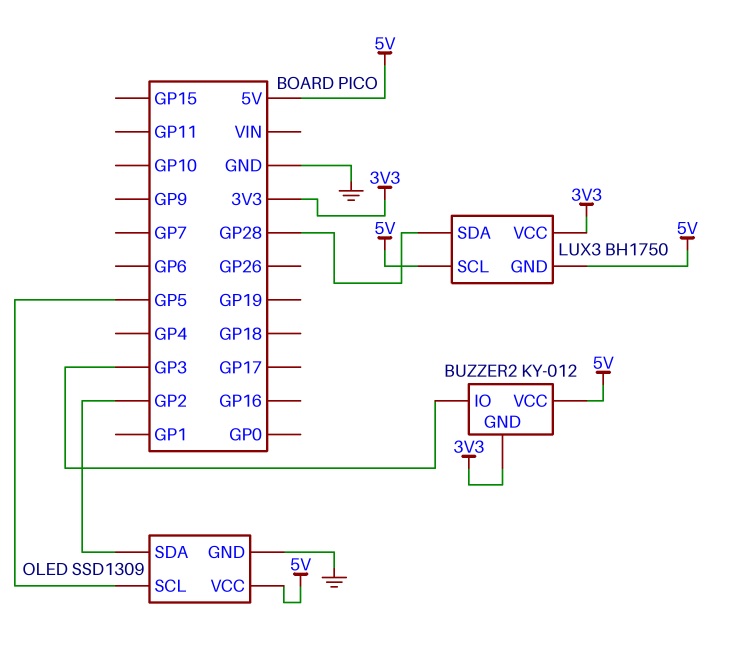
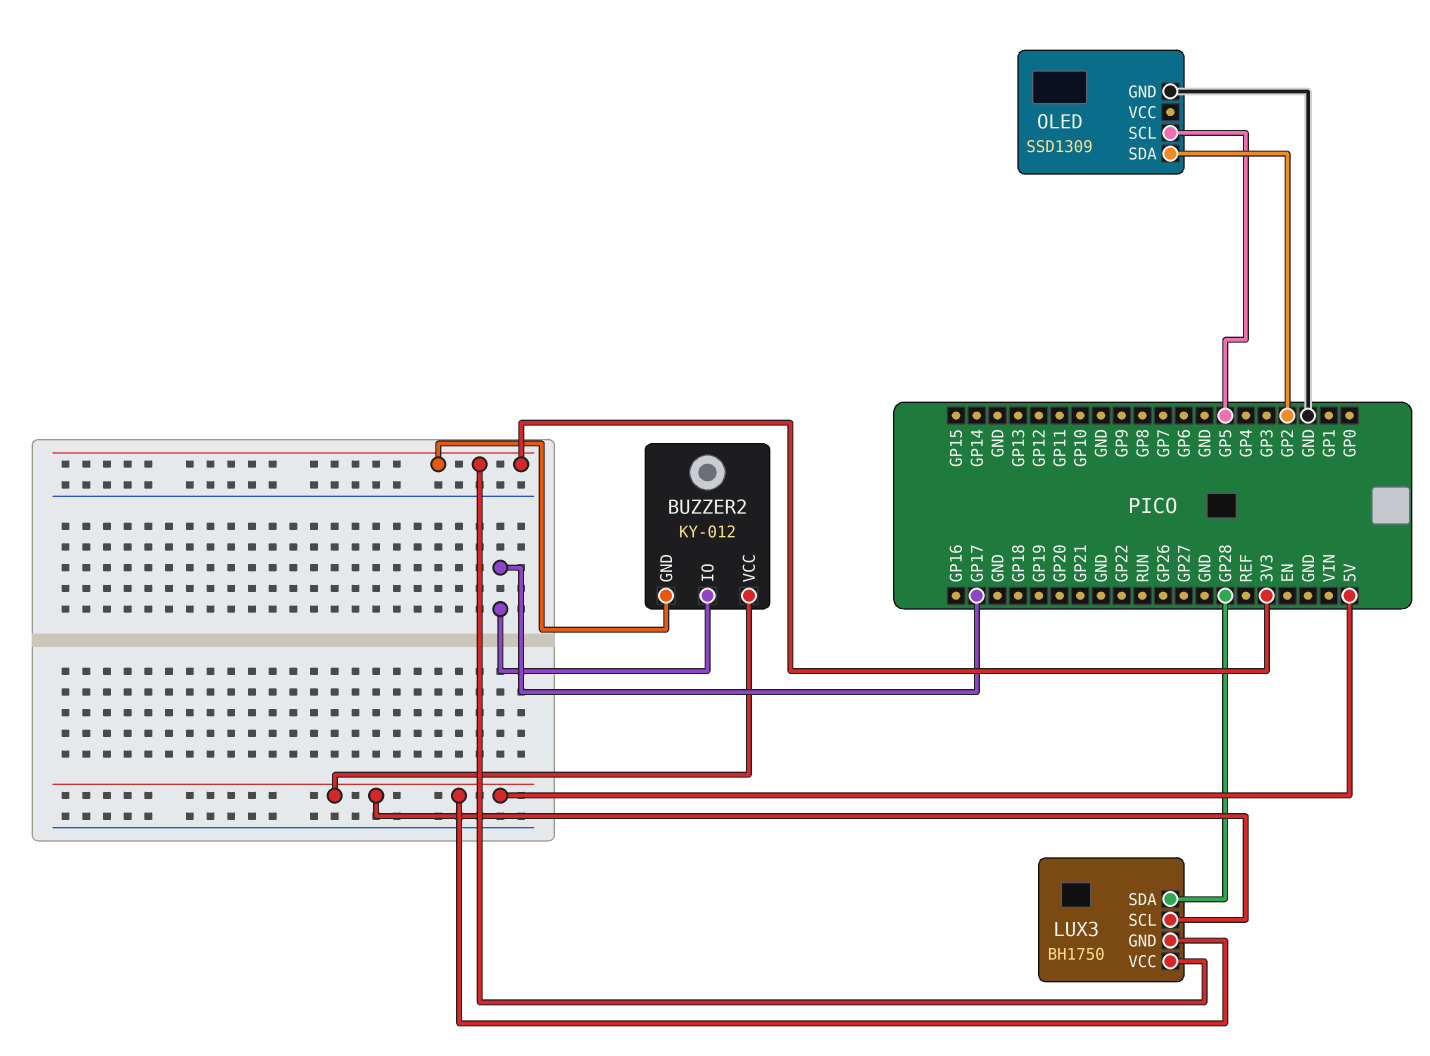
BUZZER2 pin IO: GP3 -> GP17
OLED pin VCC: 5V -> none

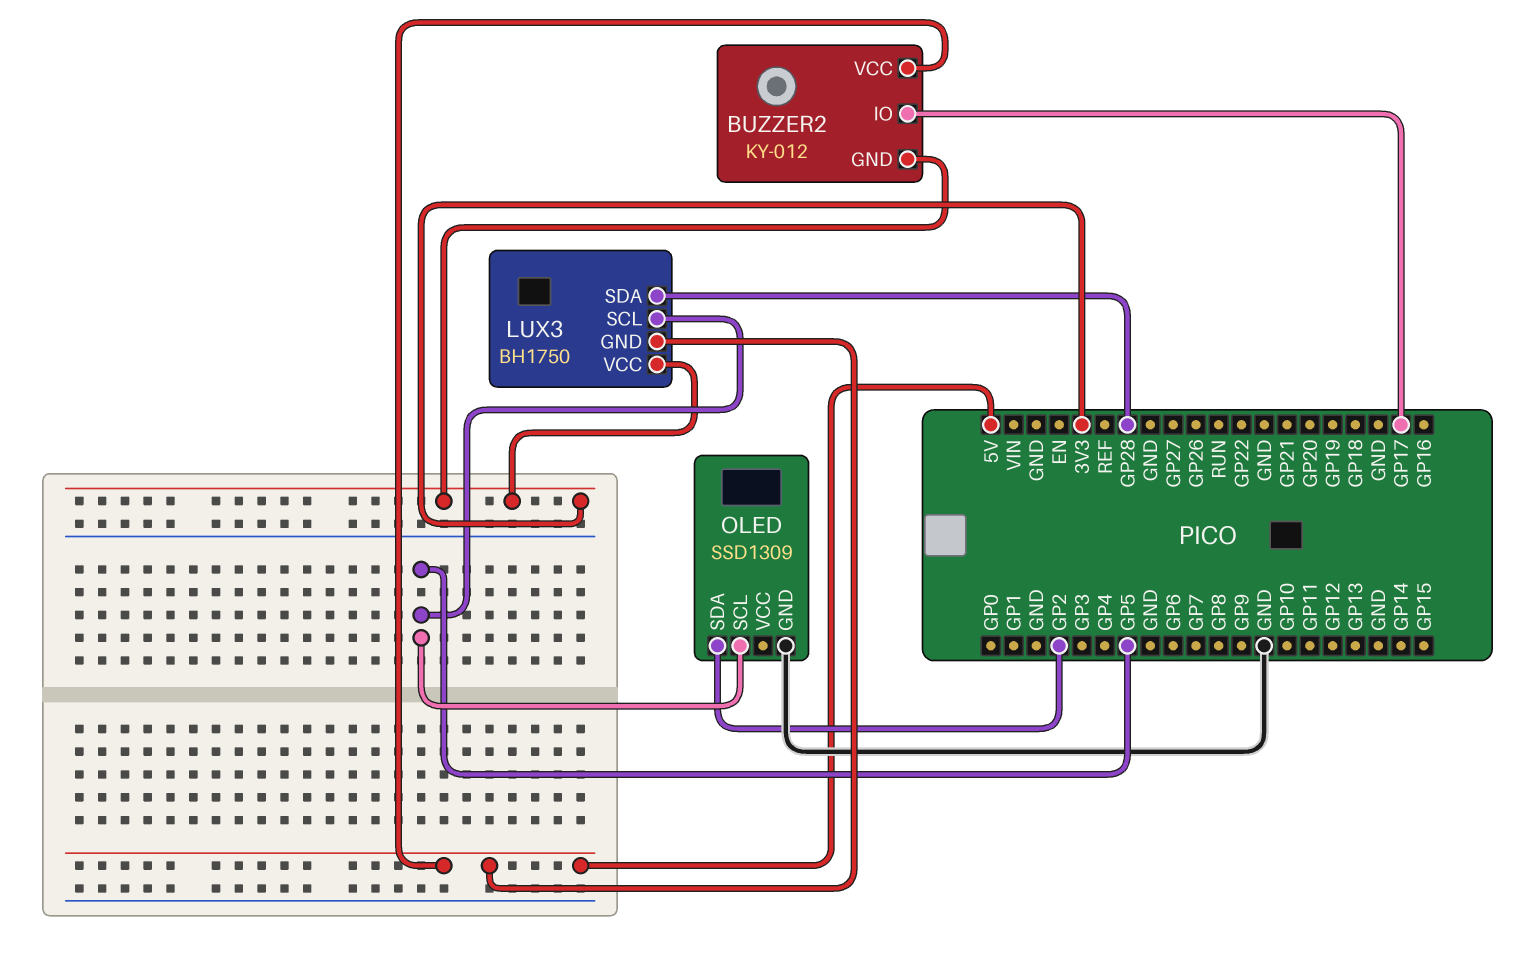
LUX3 pin SCL: 5V -> GP5

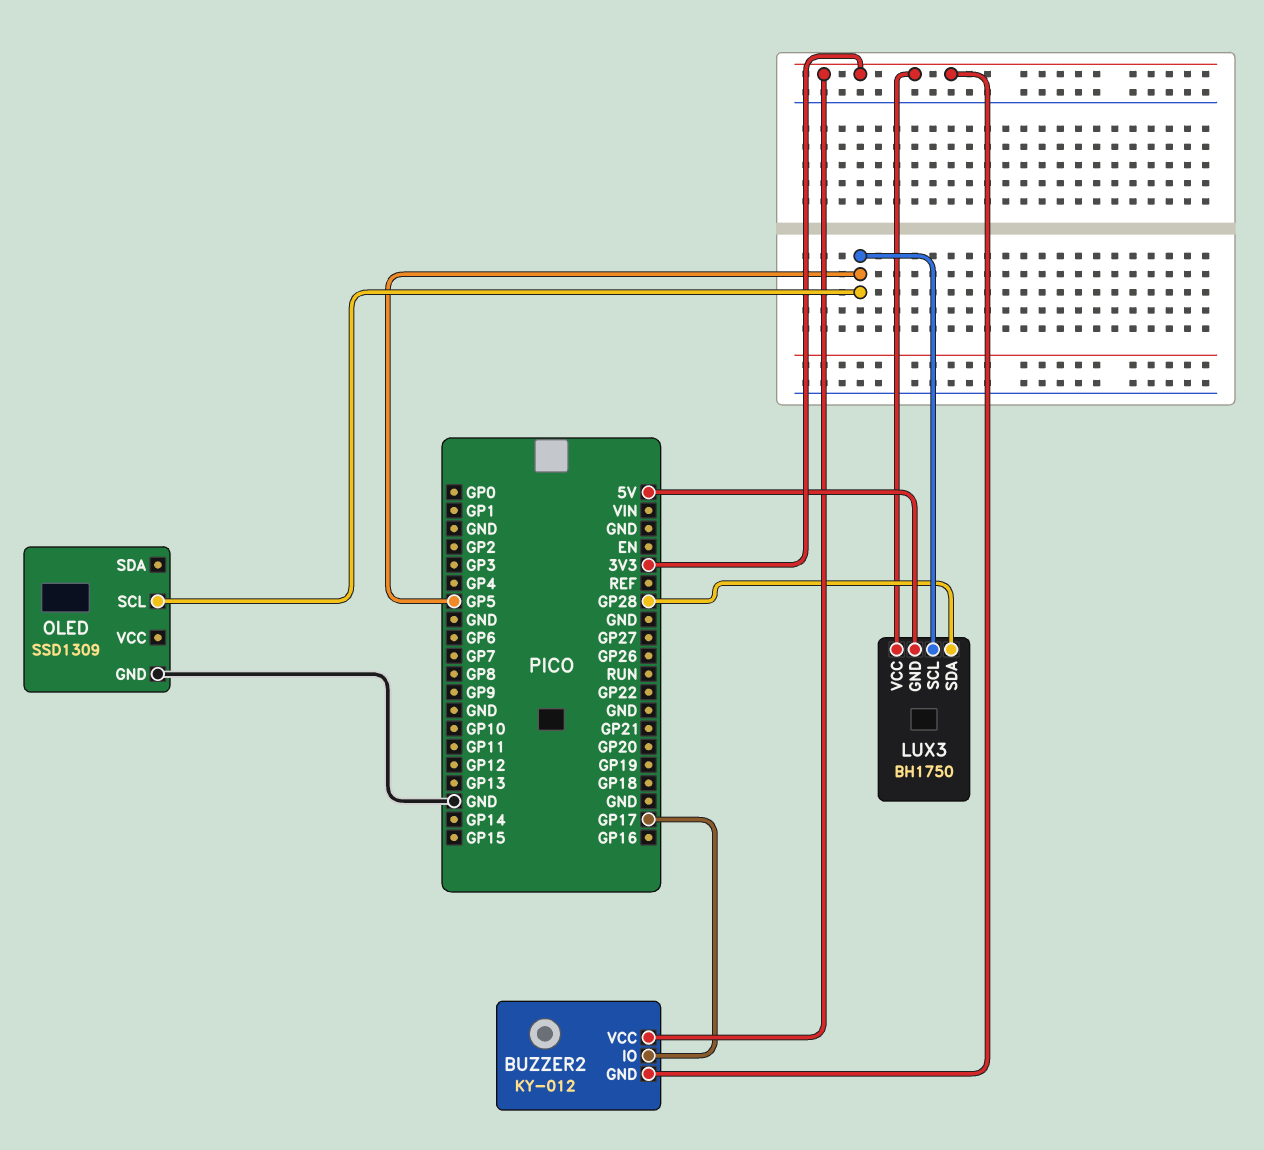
BUZZER2 pin VCC: 5V -> 3V3
OLED pin SDA: GP2 -> none

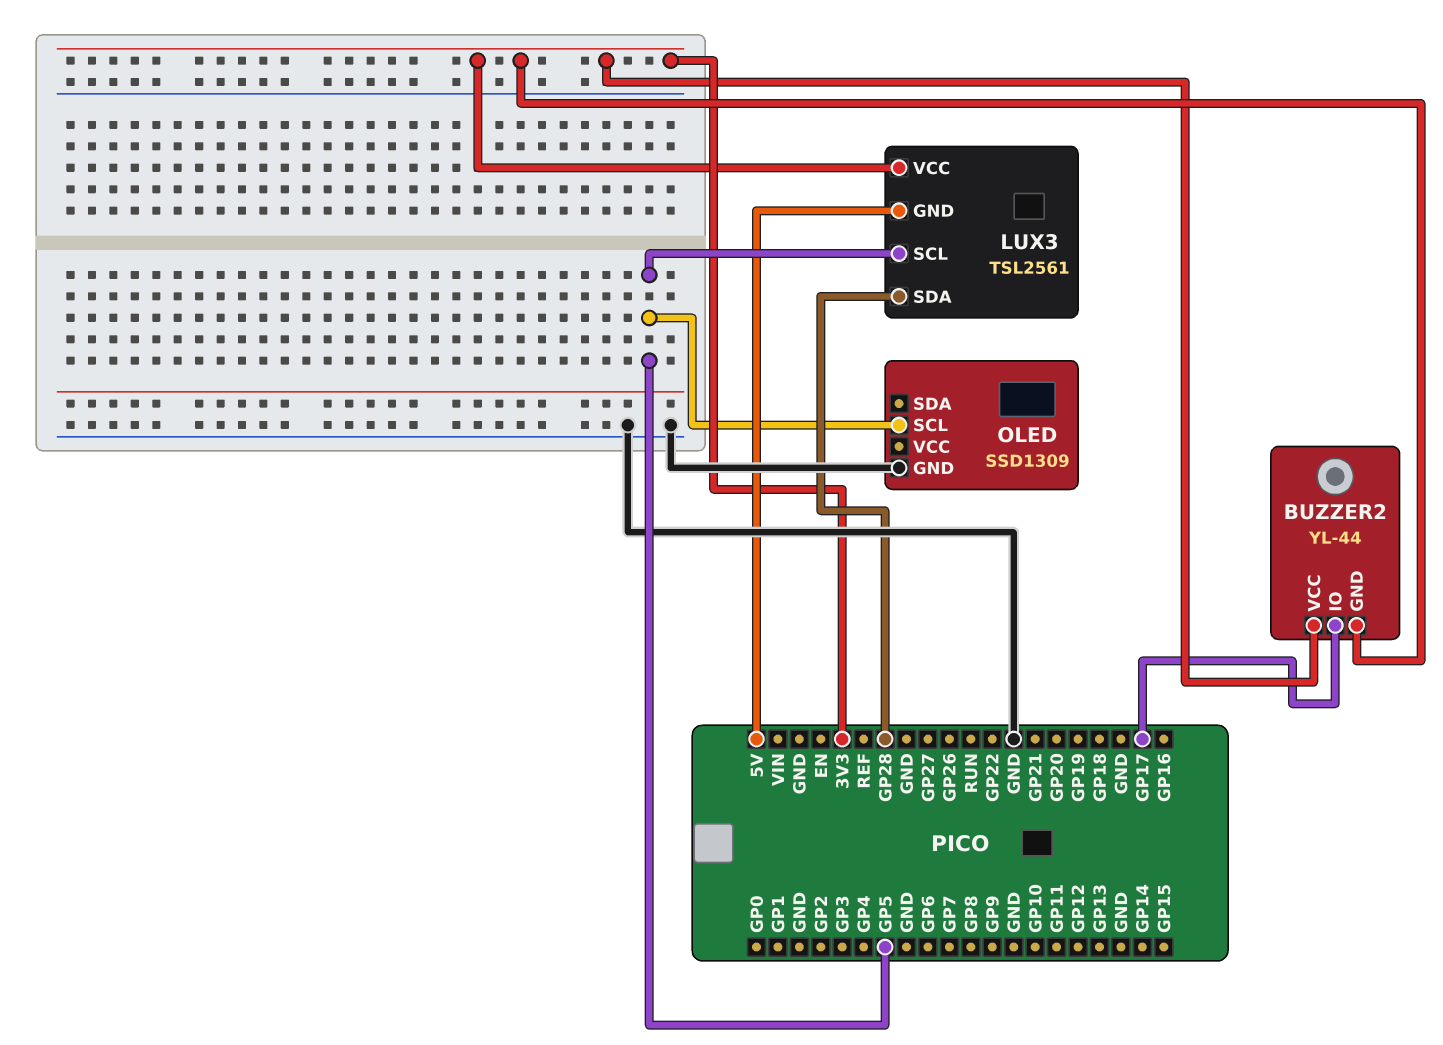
BUZZER2: KY-012 -> YL-44
LUX3: BH1750 -> TSL2561

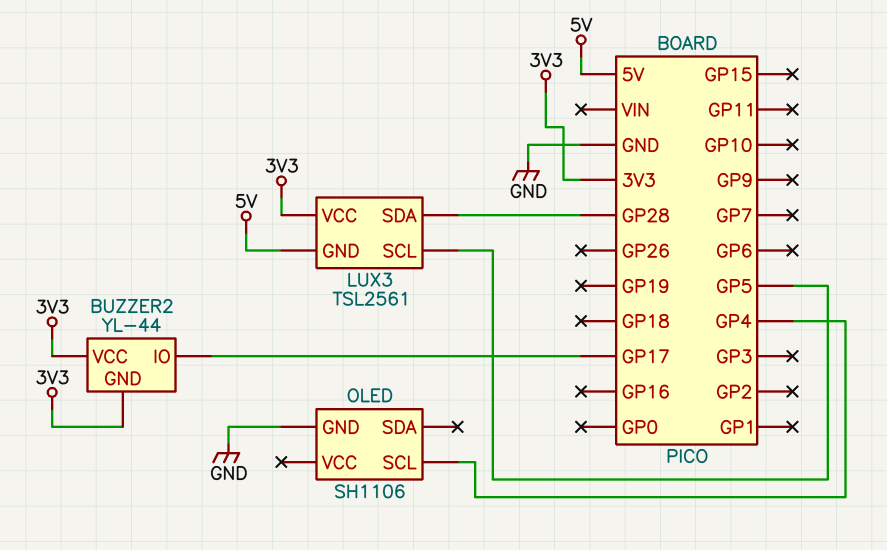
OLED: SSD1309 -> SH1106
OLED pin SCL: GP5 -> GP4

